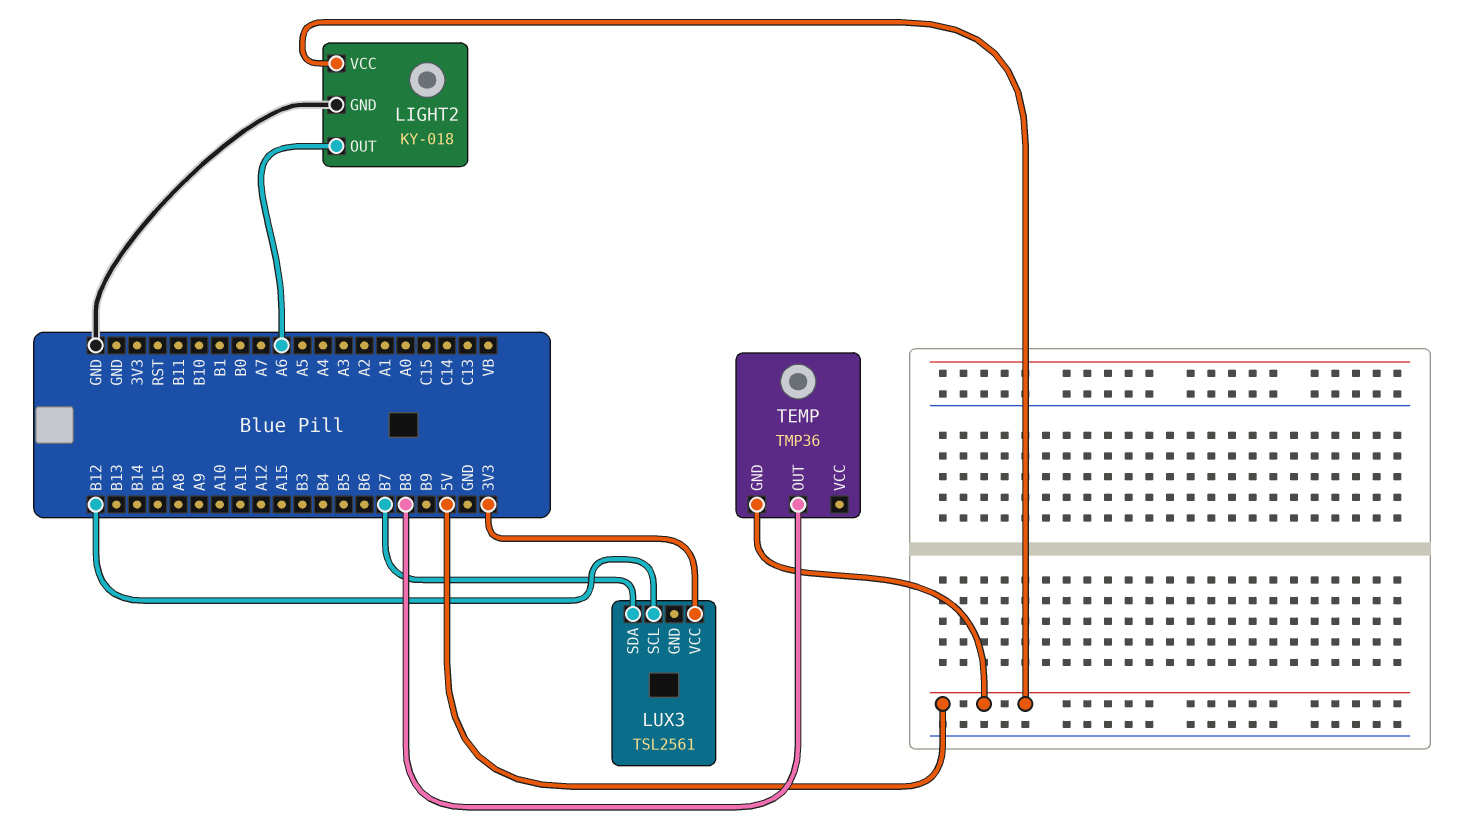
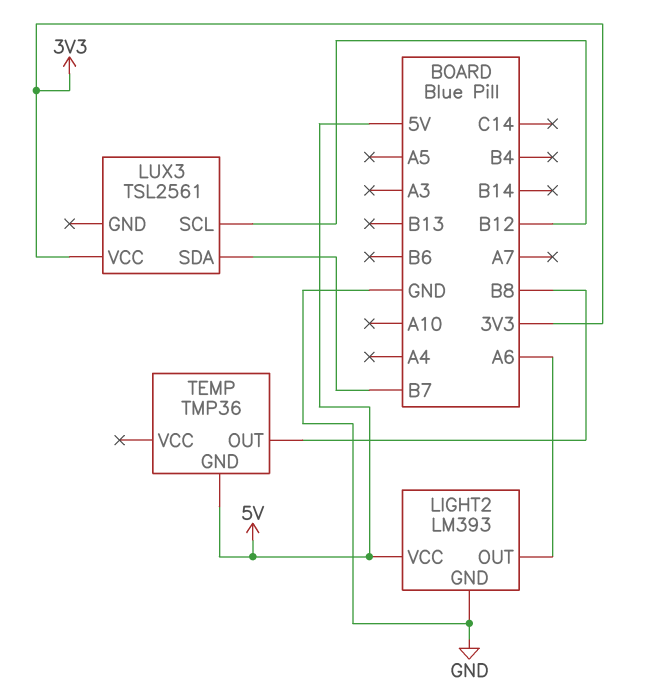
LIGHT2: KY-018 -> LM393

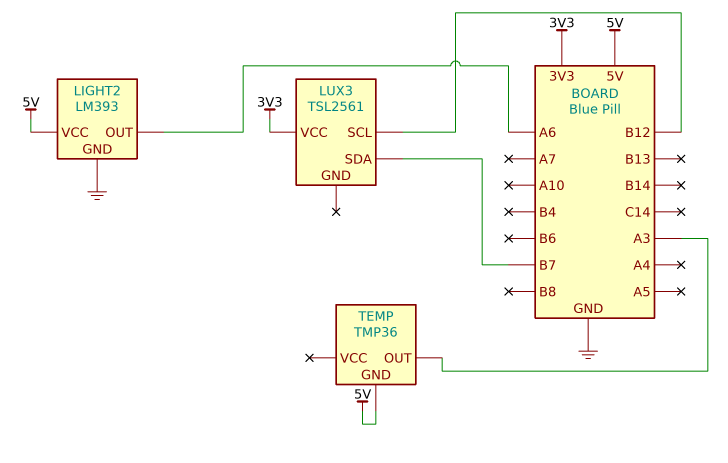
TEMP pin OUT: B8 -> A3

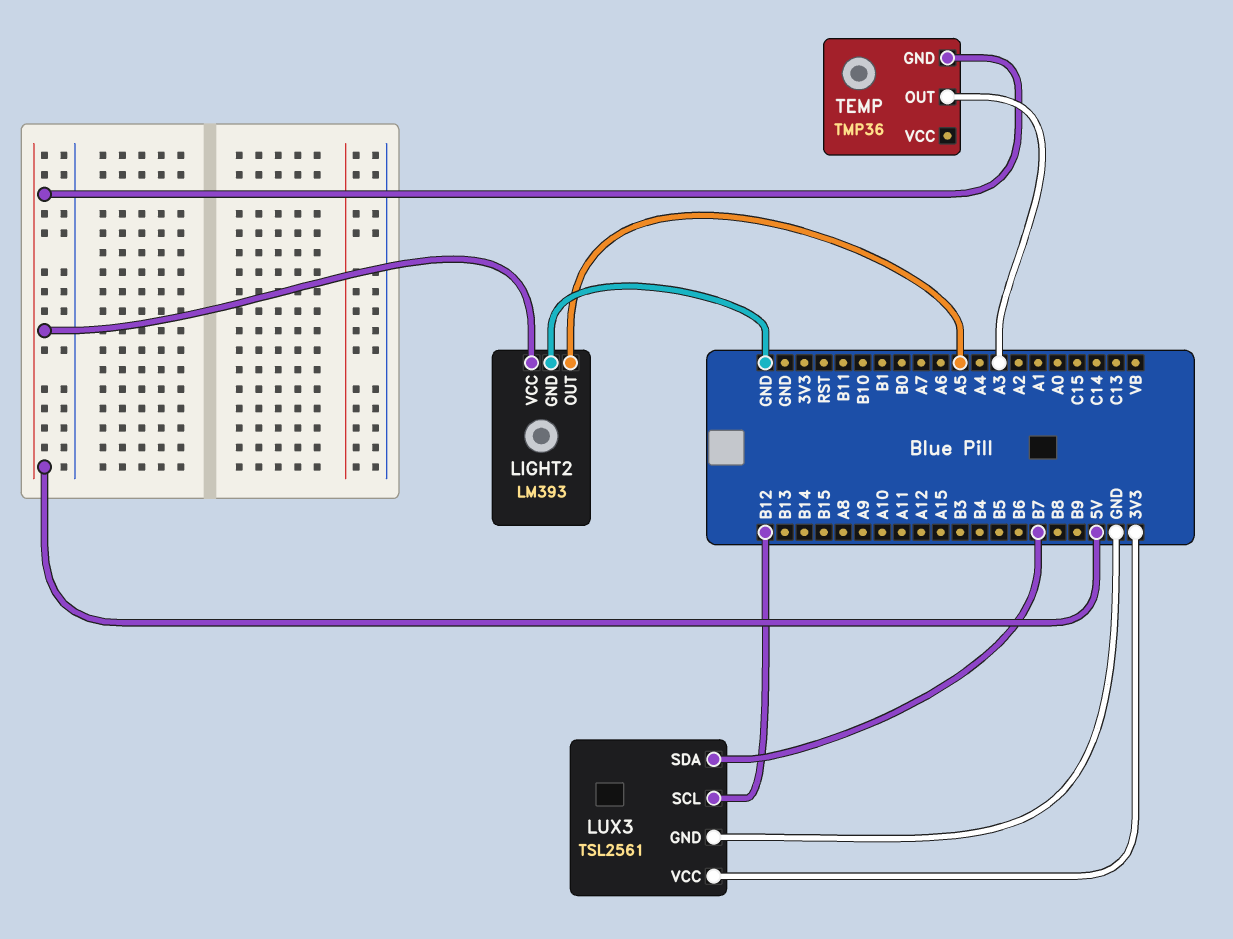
LIGHT2 pin OUT: A6 -> A5
LUX3 pin GND: none -> GND

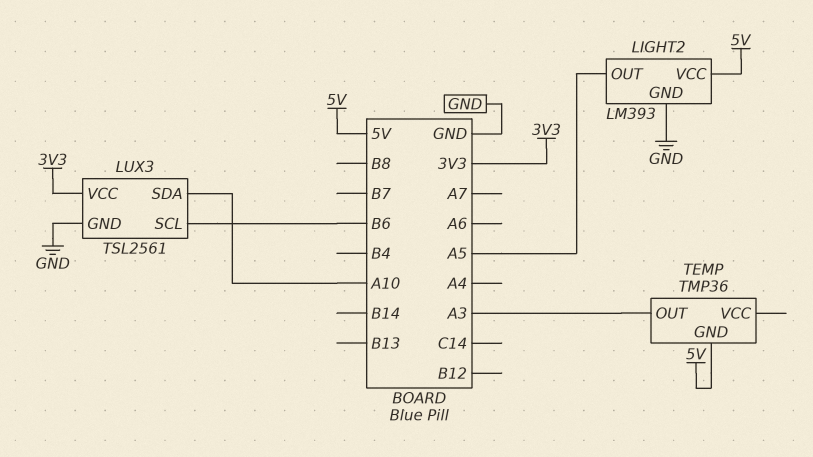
LUX3 pin SCL: B12 -> B6
LUX3 pin SDA: B7 -> A10

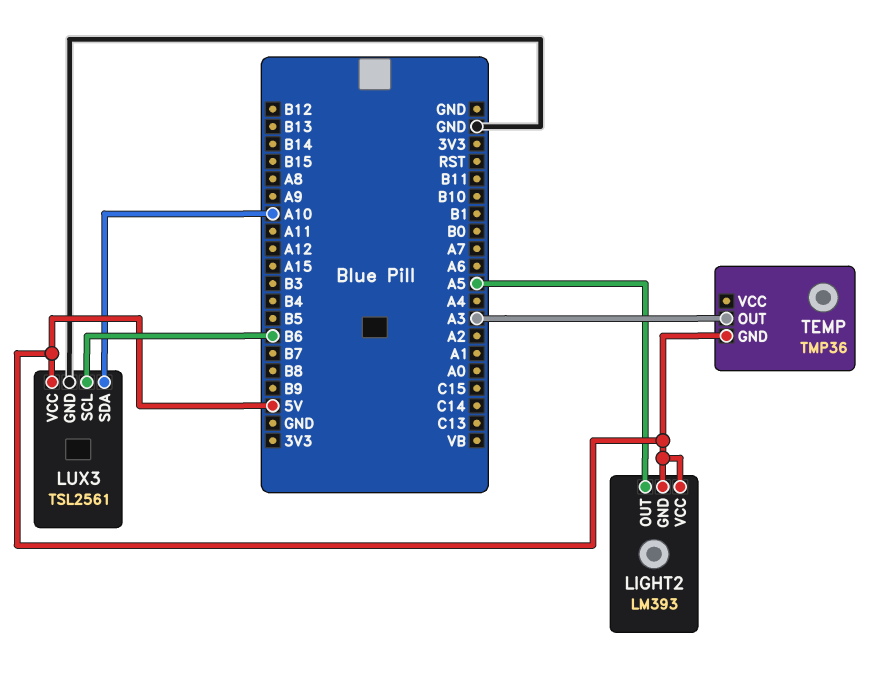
LIGHT2 pin GND: GND -> 5V
LUX3 pin VCC: 3V3 -> 5V

